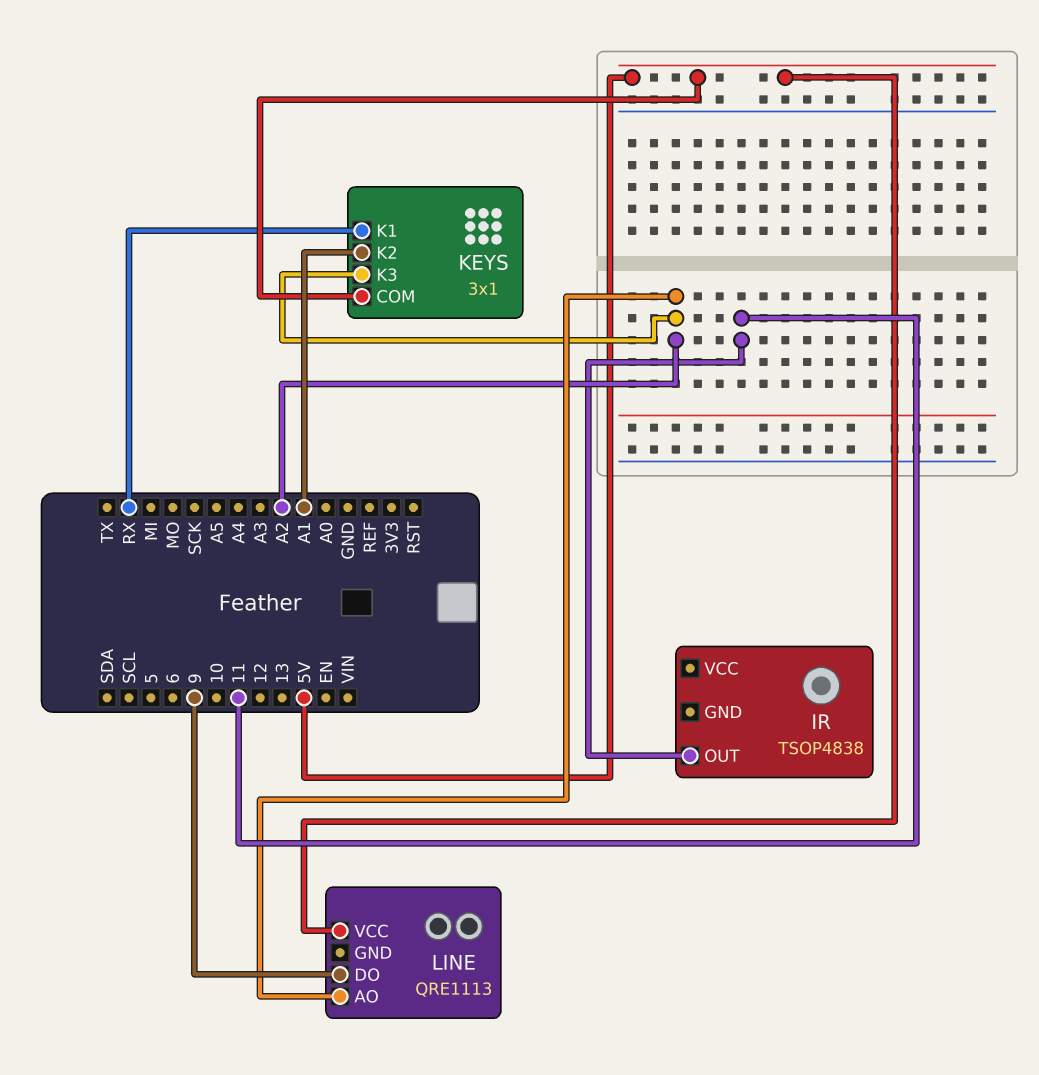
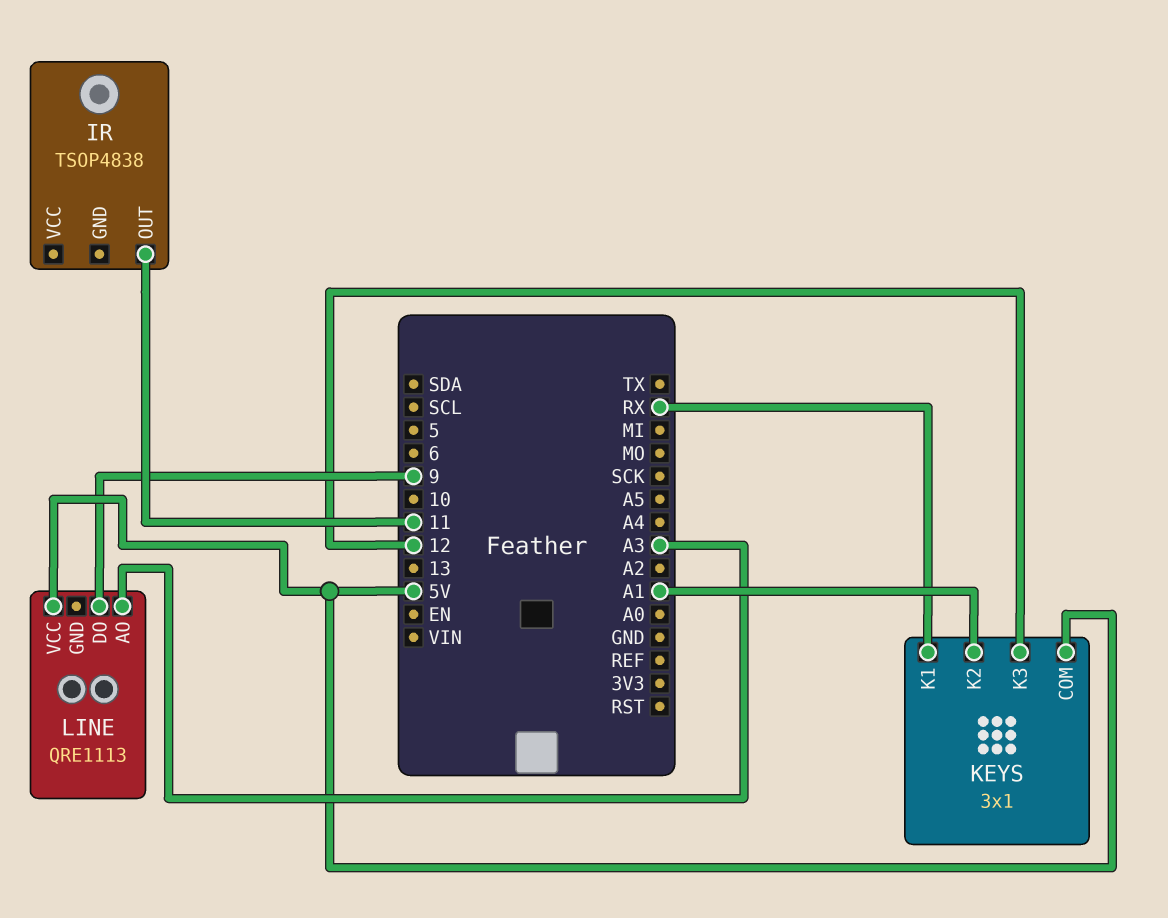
KEYS pin K3: A2 -> 12
LINE pin AO: A2 -> A3

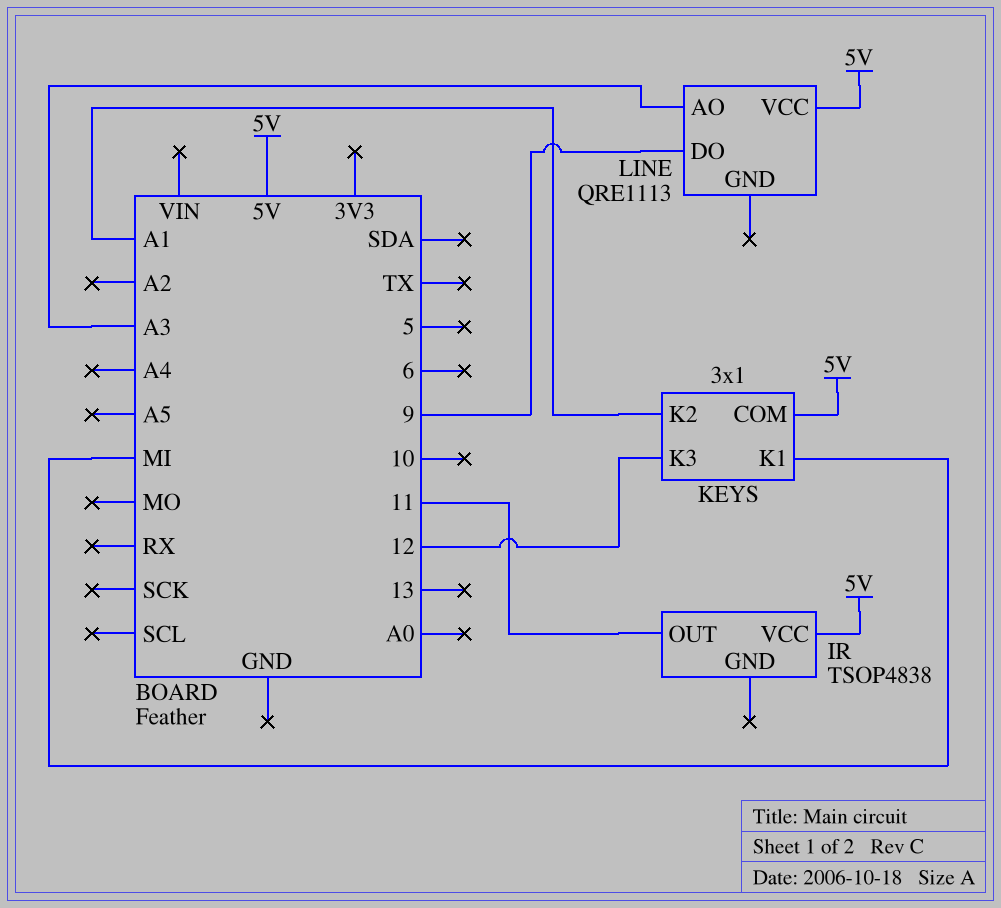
IR pin VCC: none -> 5V
KEYS pin K1: RX -> MI

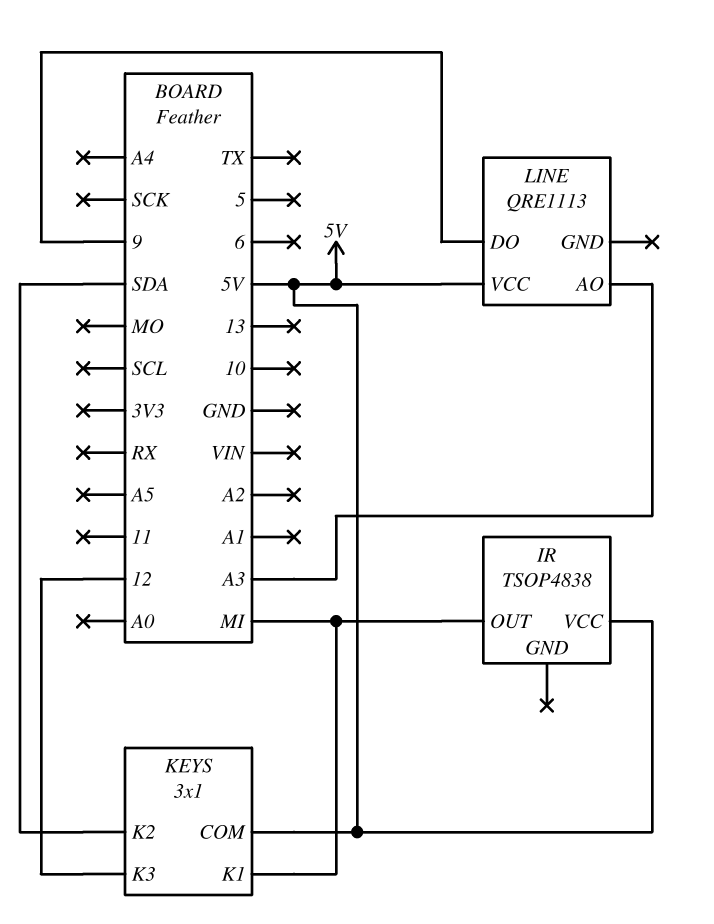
IR pin OUT: 11 -> MI
KEYS pin K2: A1 -> SDA

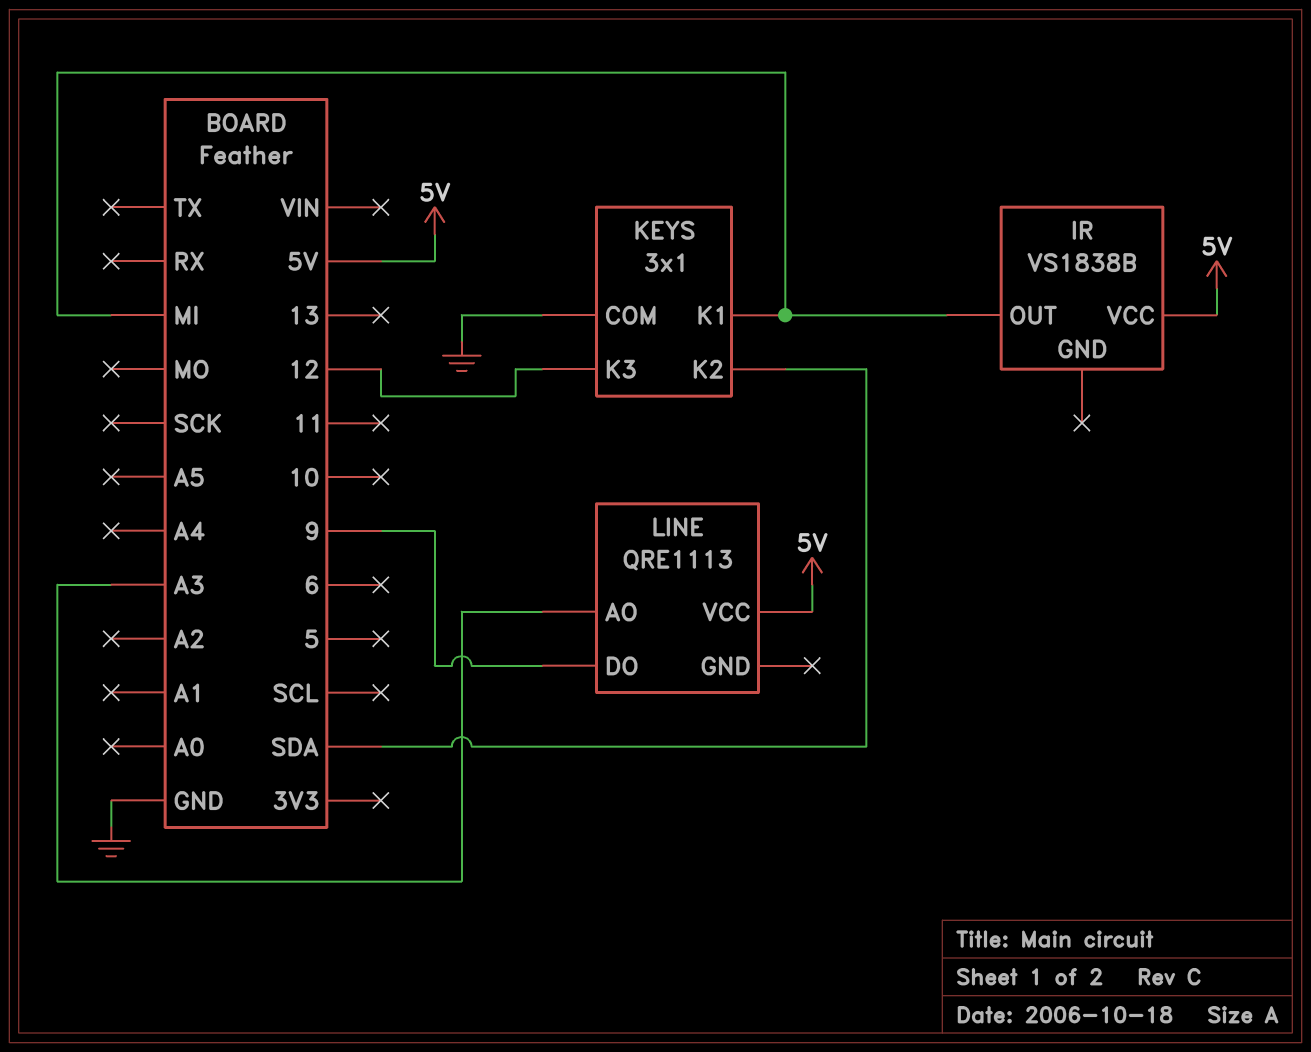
IR: TSOP4838 -> VS1838B
KEYS pin COM: 5V -> GND

